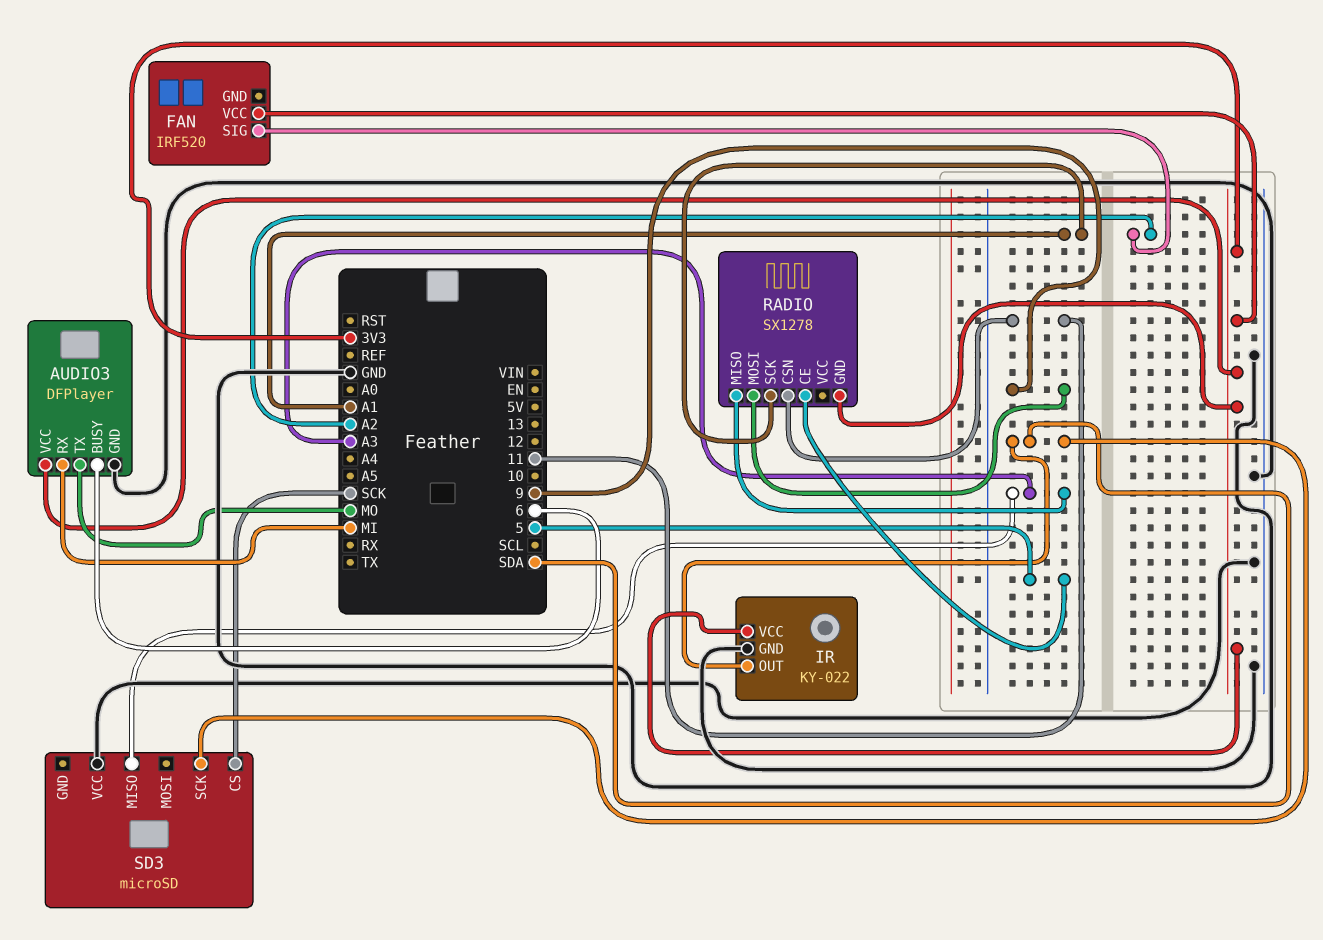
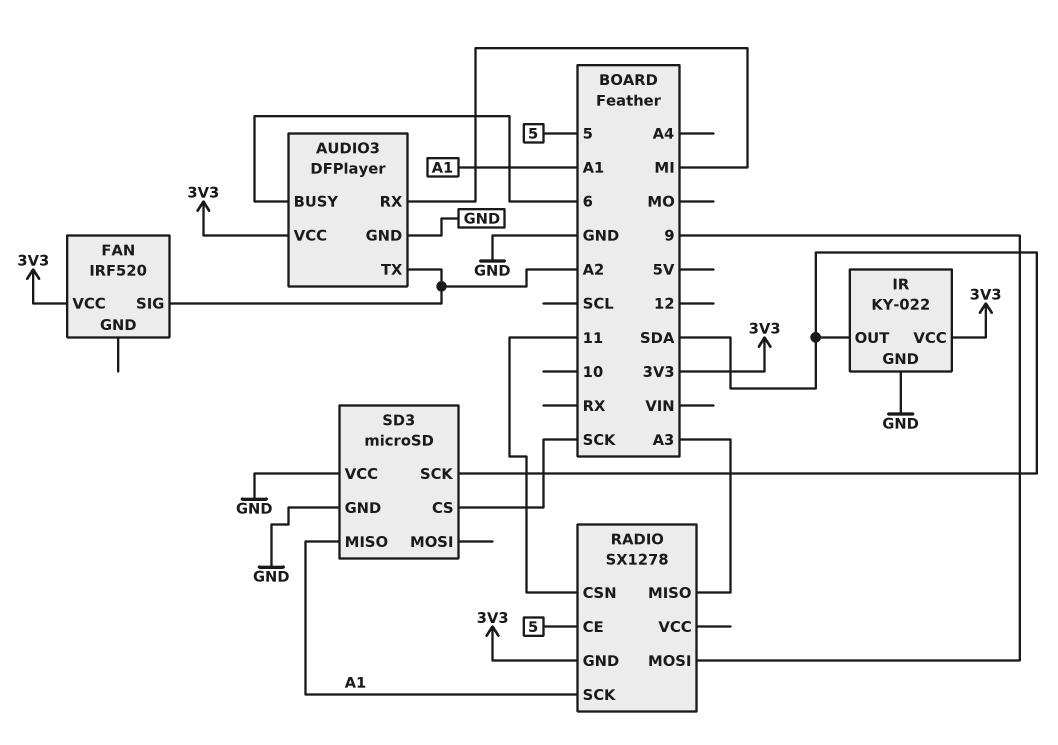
AUDIO3 pin TX: MO -> A2
SD3 pin GND: none -> GND
SD3 pin MISO: A3 -> A1

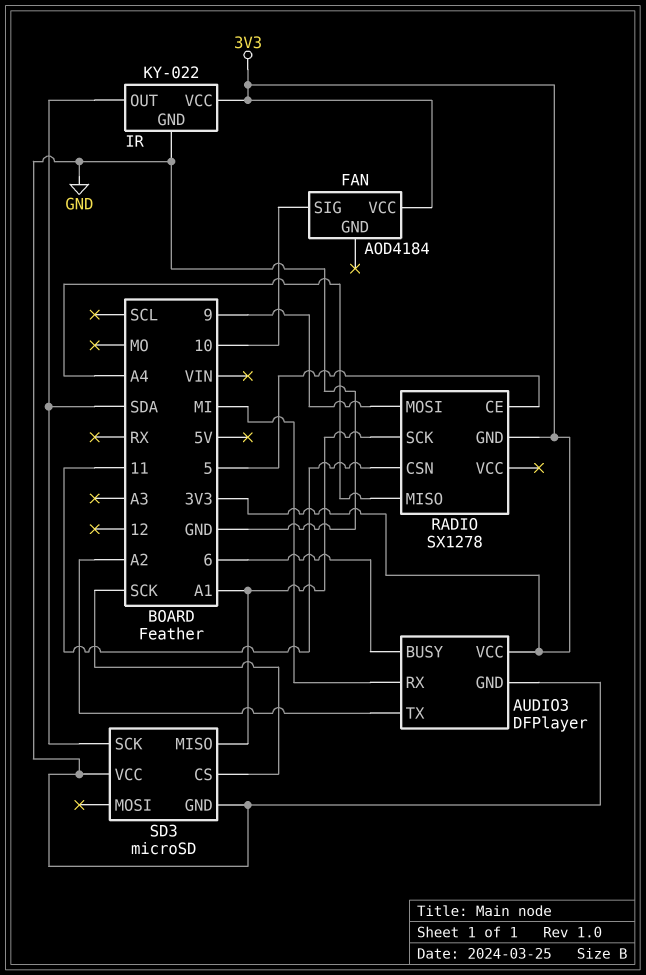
FAN: IRF520 -> AOD4184
FAN pin SIG: A2 -> 10
RADIO pin MISO: A3 -> A4

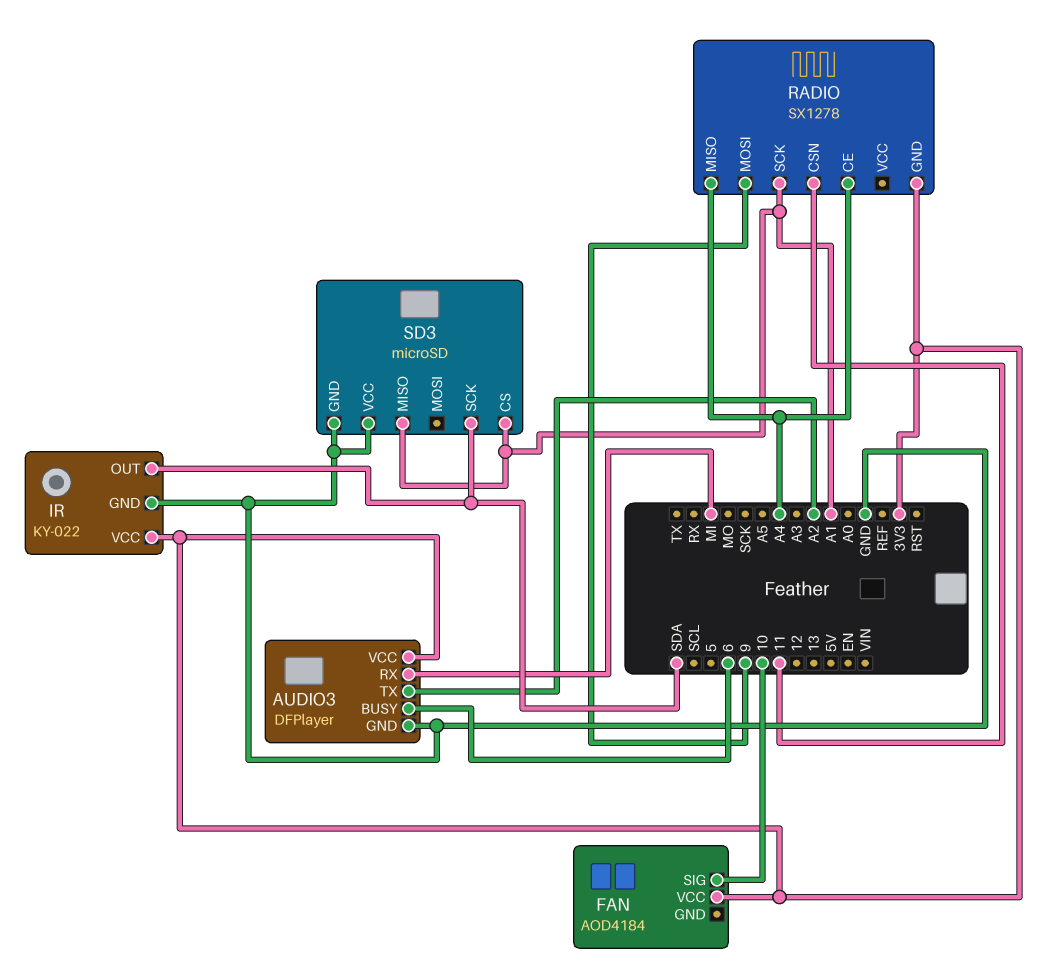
RADIO pin CE: 5 -> A4
SD3 pin CS: SCK -> A1

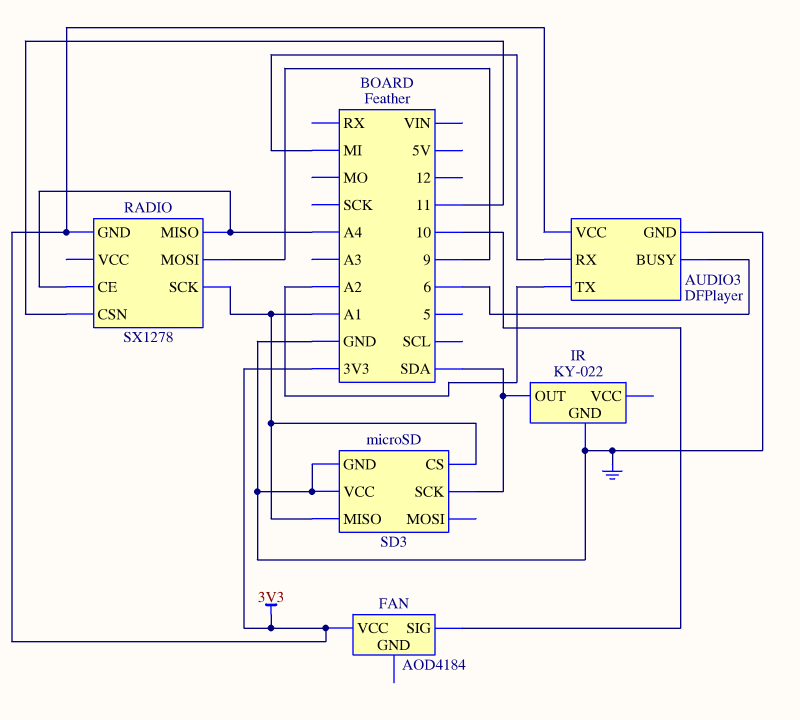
IR pin VCC: 3V3 -> none

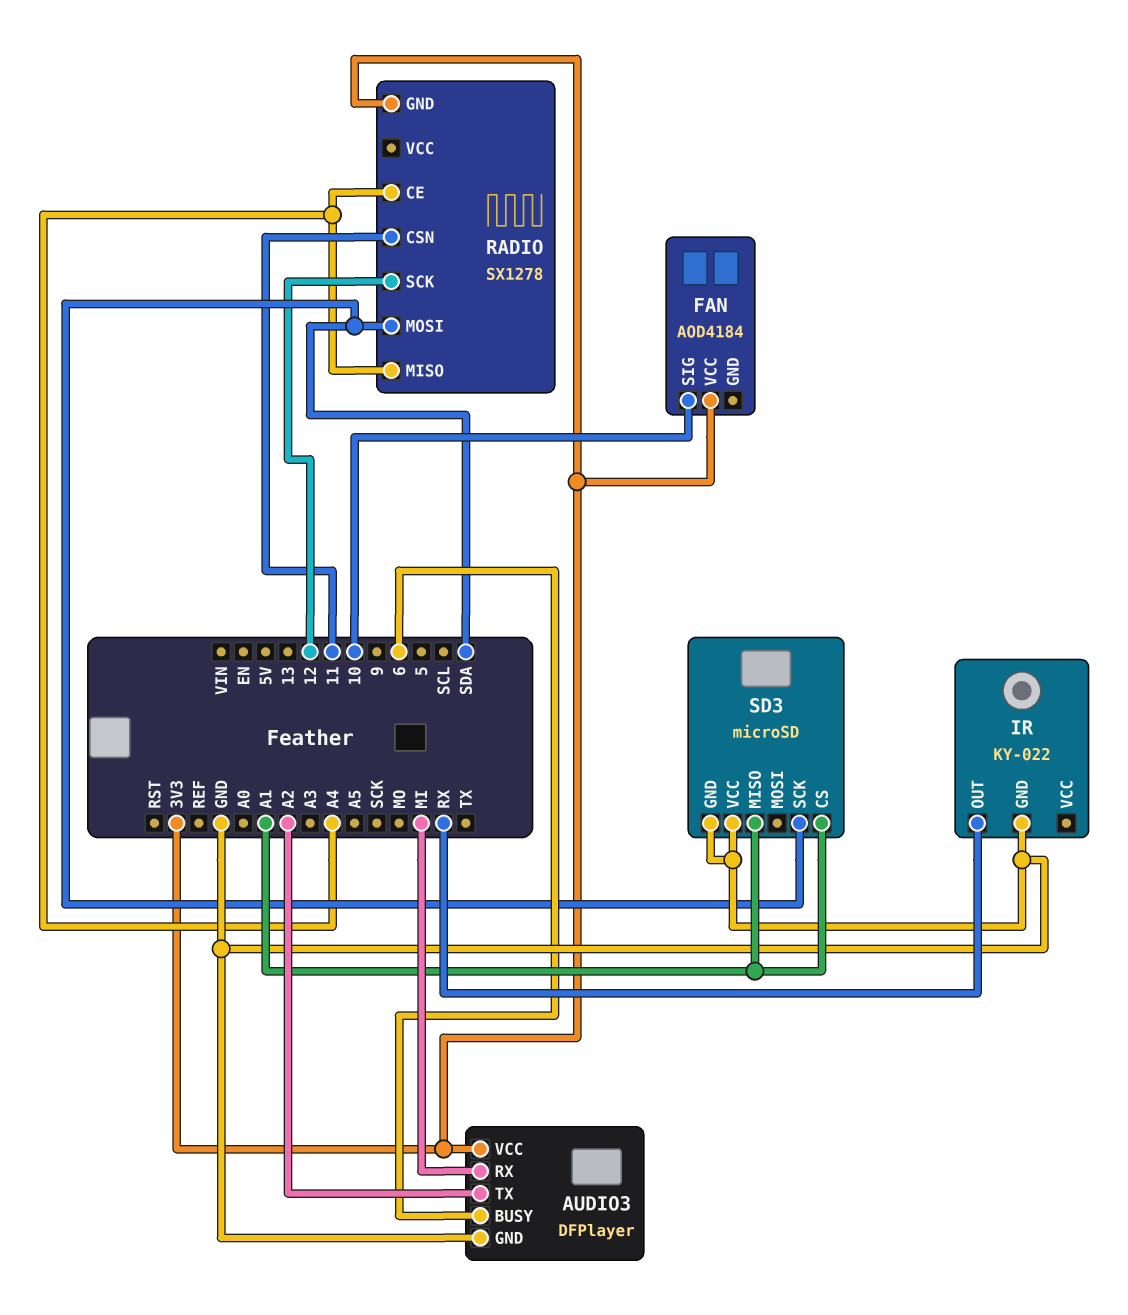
IR pin OUT: SDA -> RX
RADIO pin MOSI: 9 -> SDA
RADIO pin SCK: A1 -> 12

